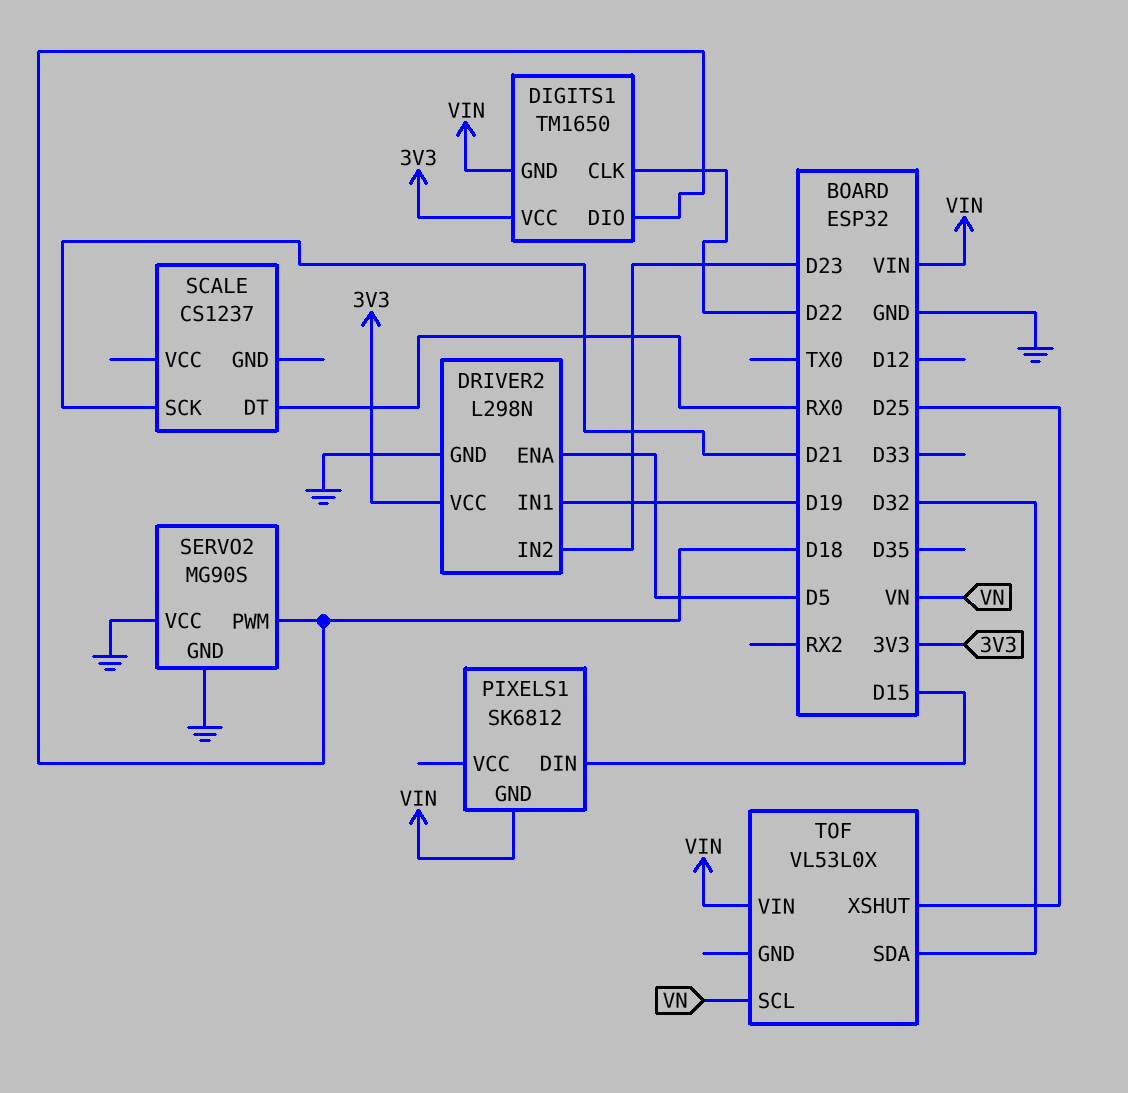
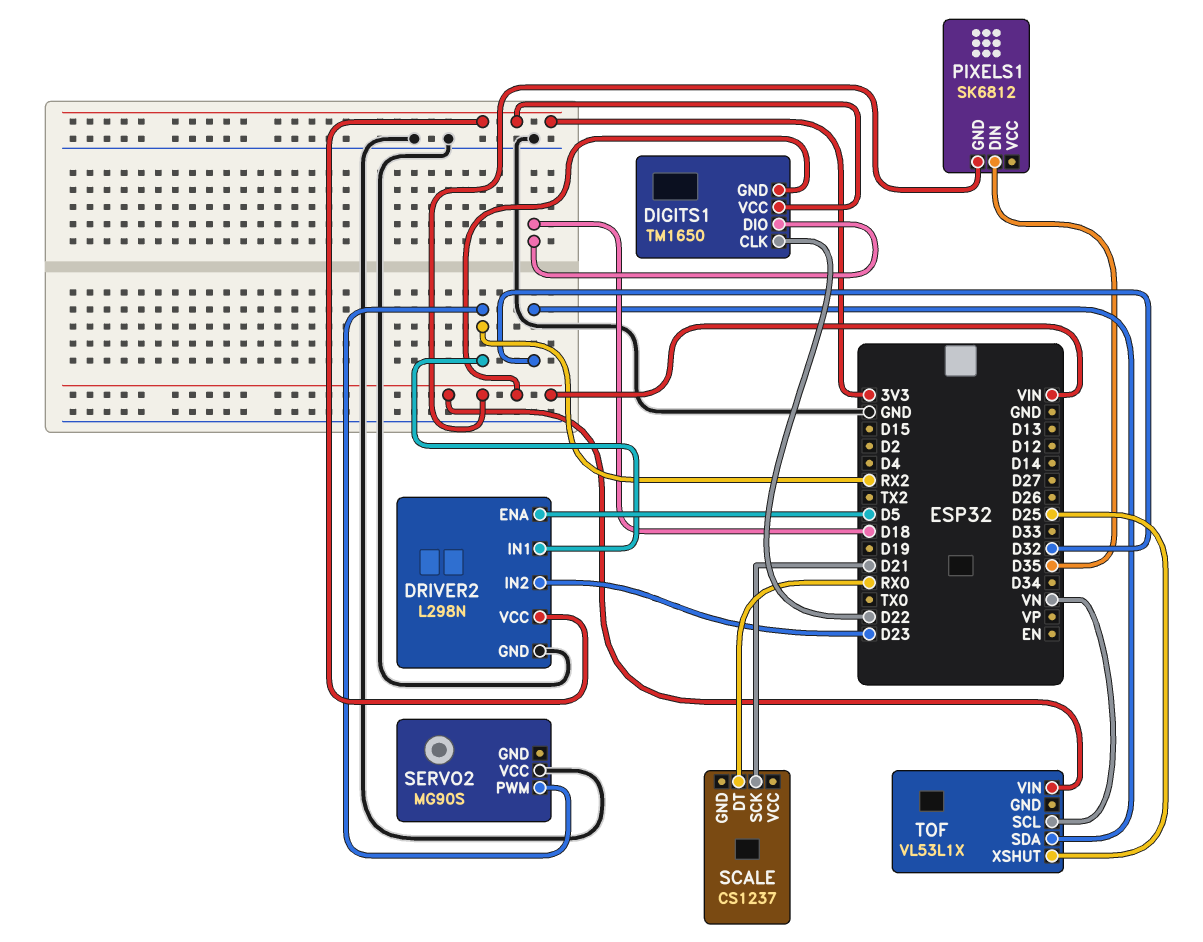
DRIVER2 pin IN1: D19 -> RX2
PIXELS1 pin DIN: D15 -> D35
SERVO2 pin GND: GND -> none
SERVO2 pin PWM: D18 -> RX2
TOF: VL53L0X -> VL53L1X

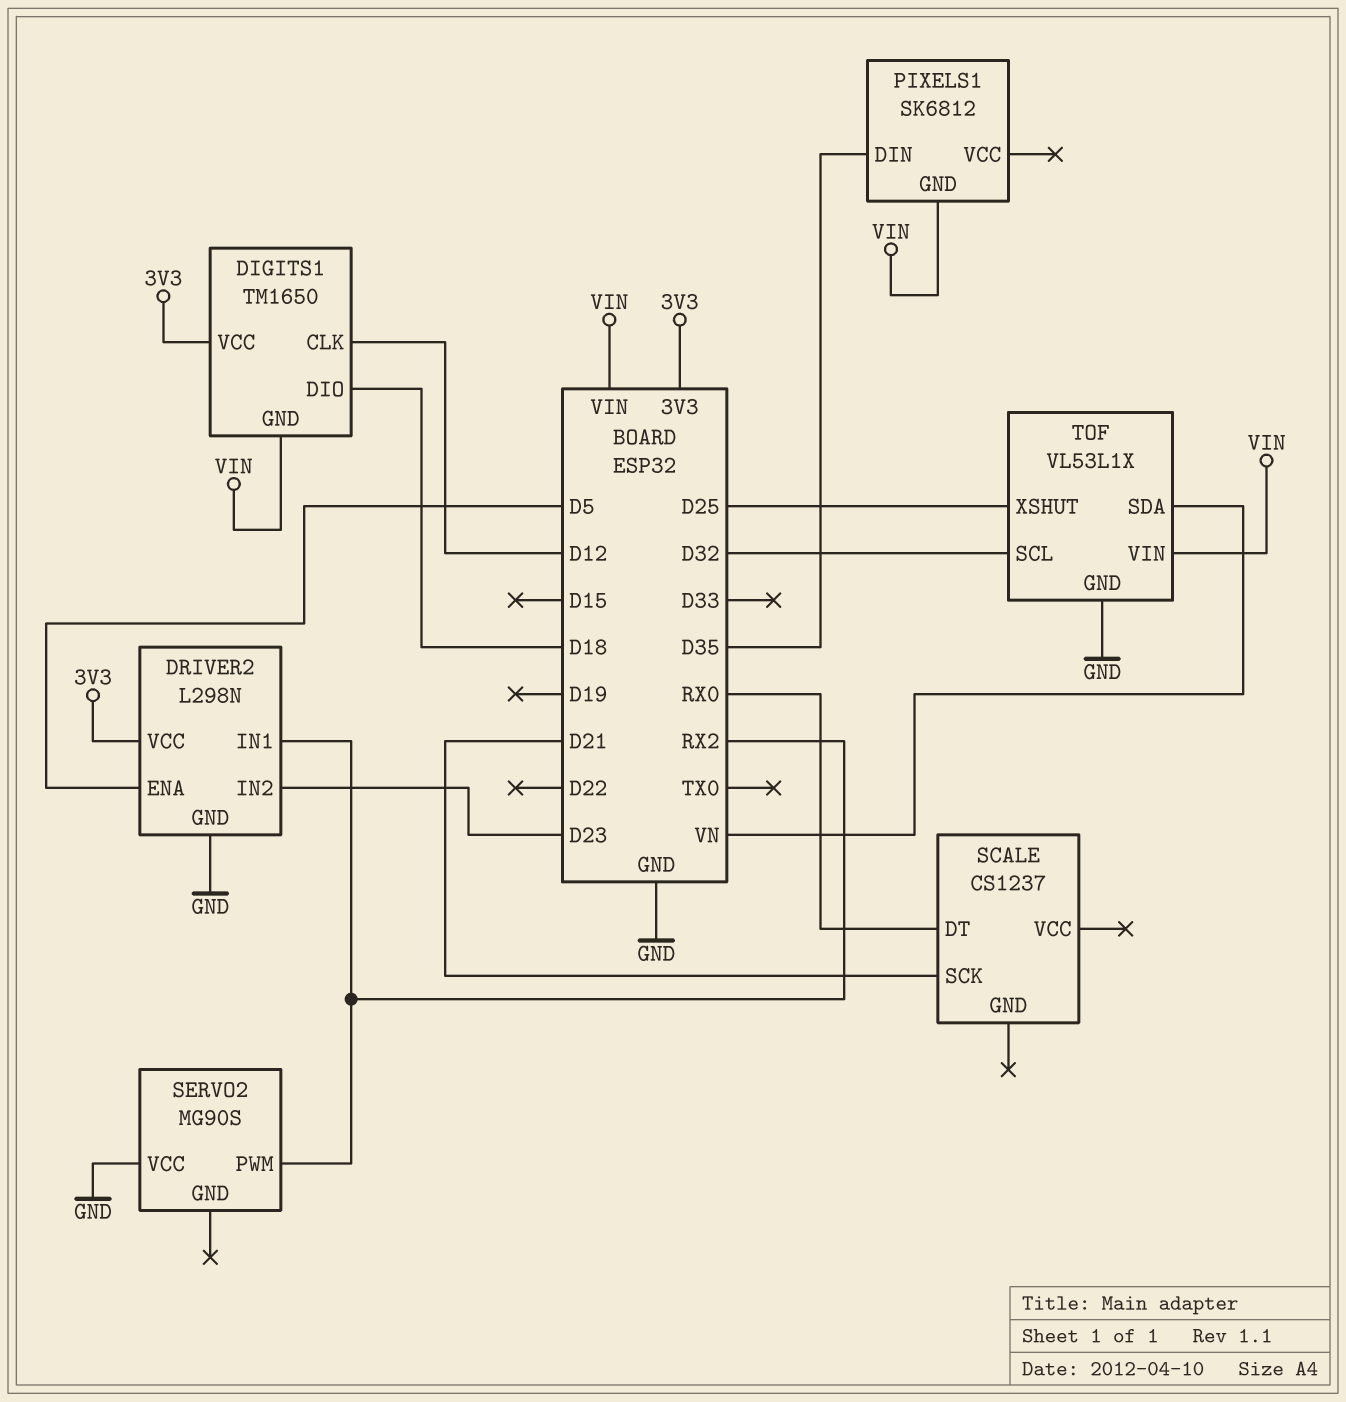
DIGITS1 pin CLK: D22 -> D12
TOF pin GND: none -> GND
TOF pin SCL: VN -> D32
TOF pin SDA: D32 -> VN

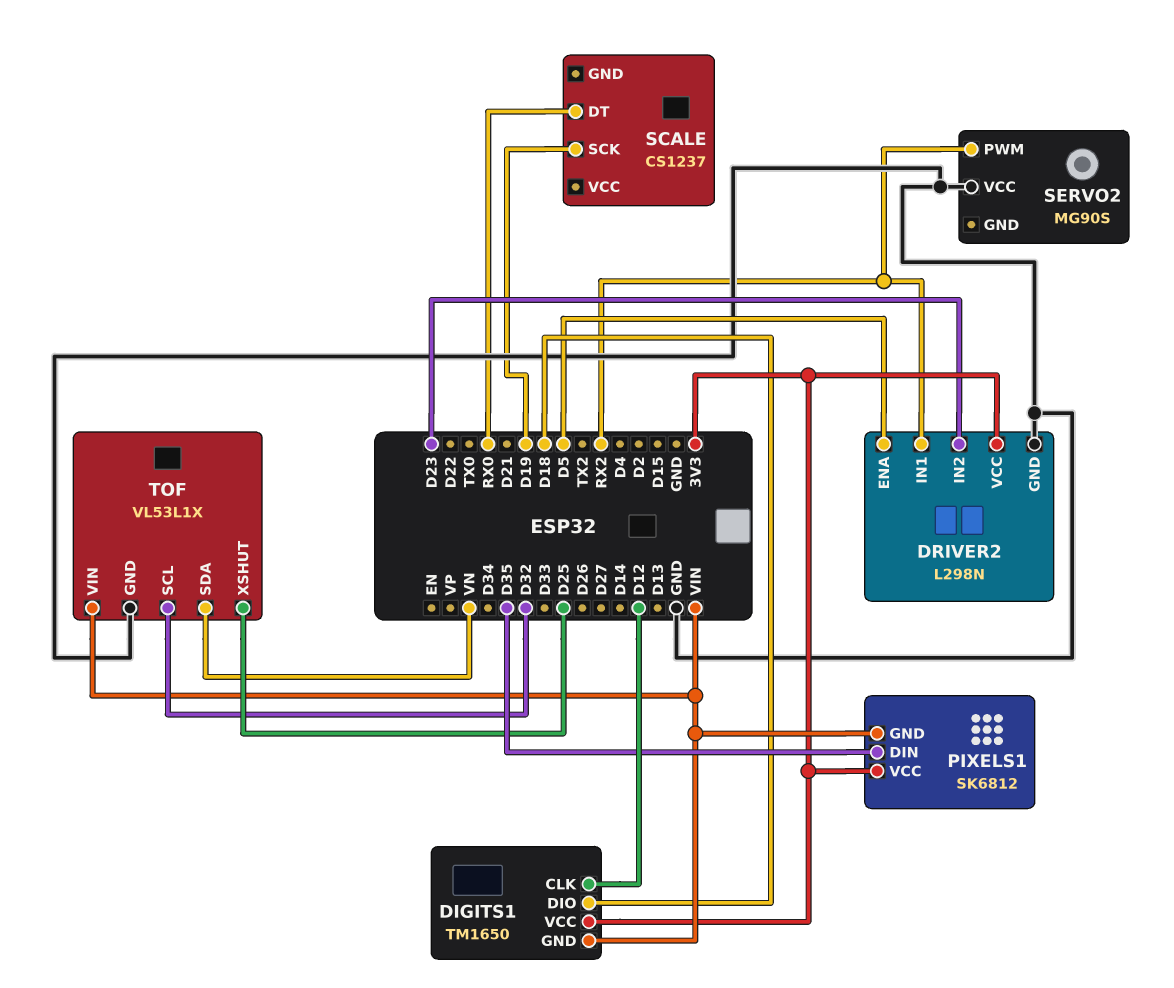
PIXELS1 pin VCC: none -> 3V3
SCALE pin SCK: D21 -> D19

